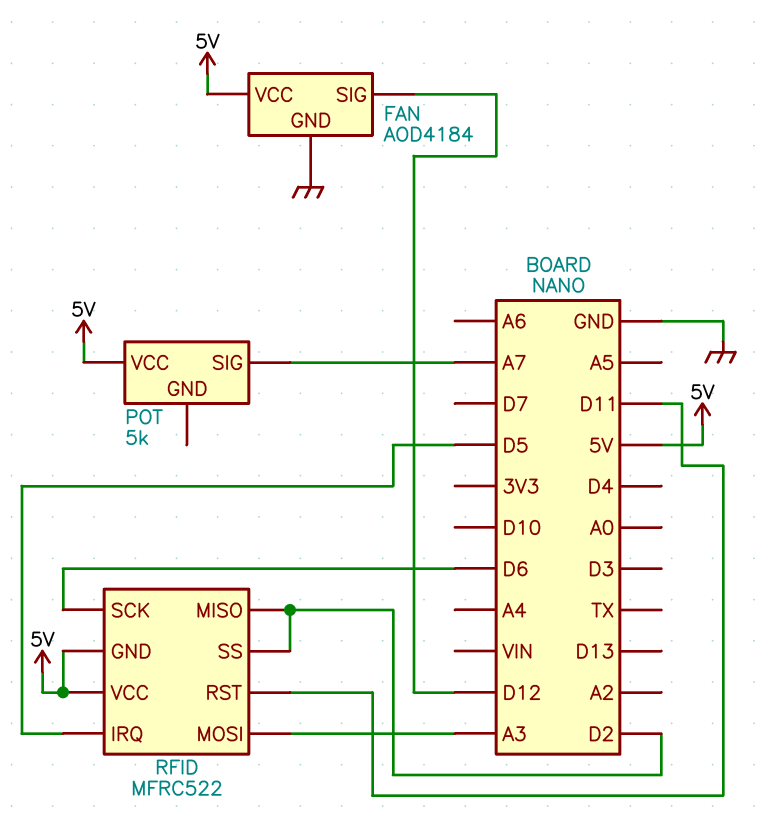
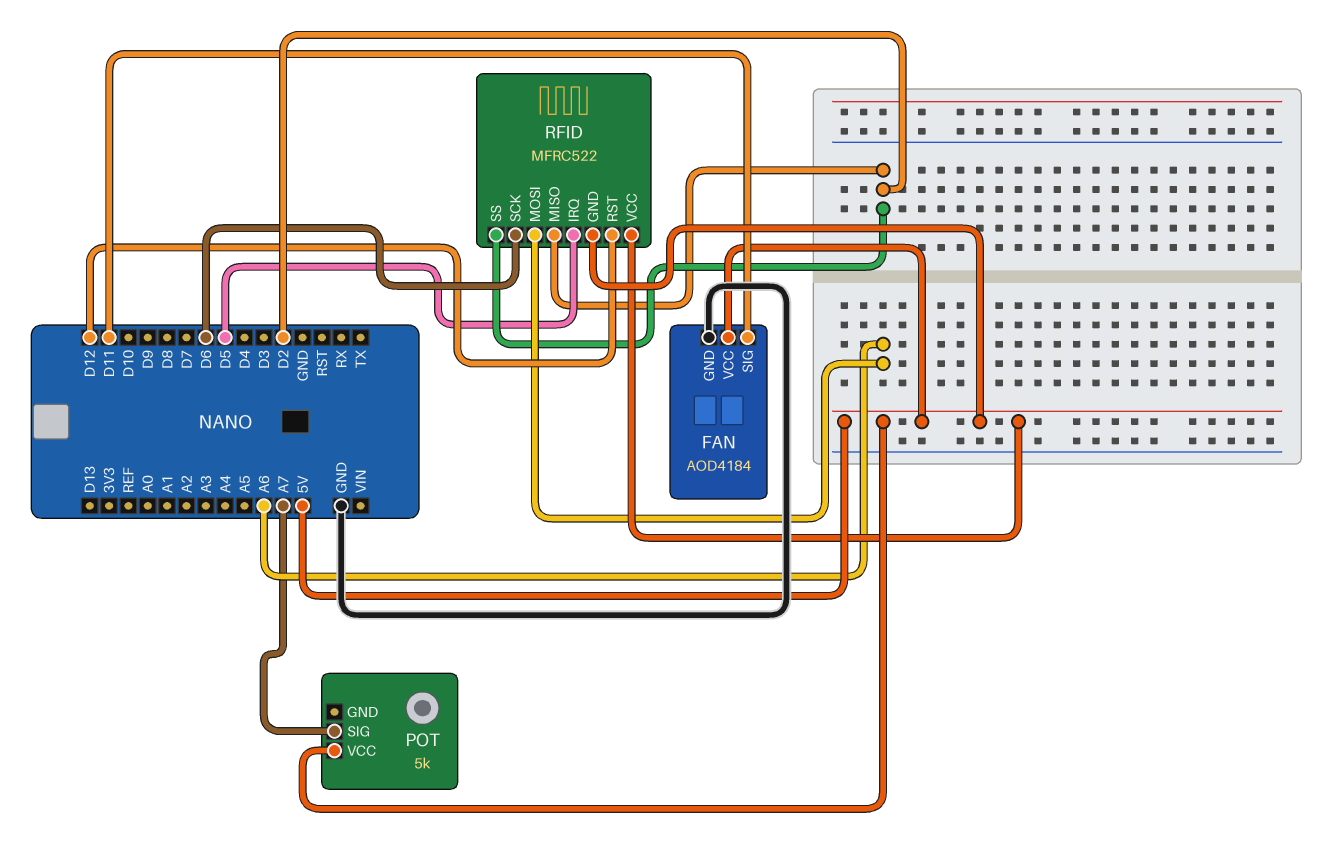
FAN pin SIG: D12 -> D11
RFID pin MOSI: A3 -> A6
RFID pin RST: D11 -> D12

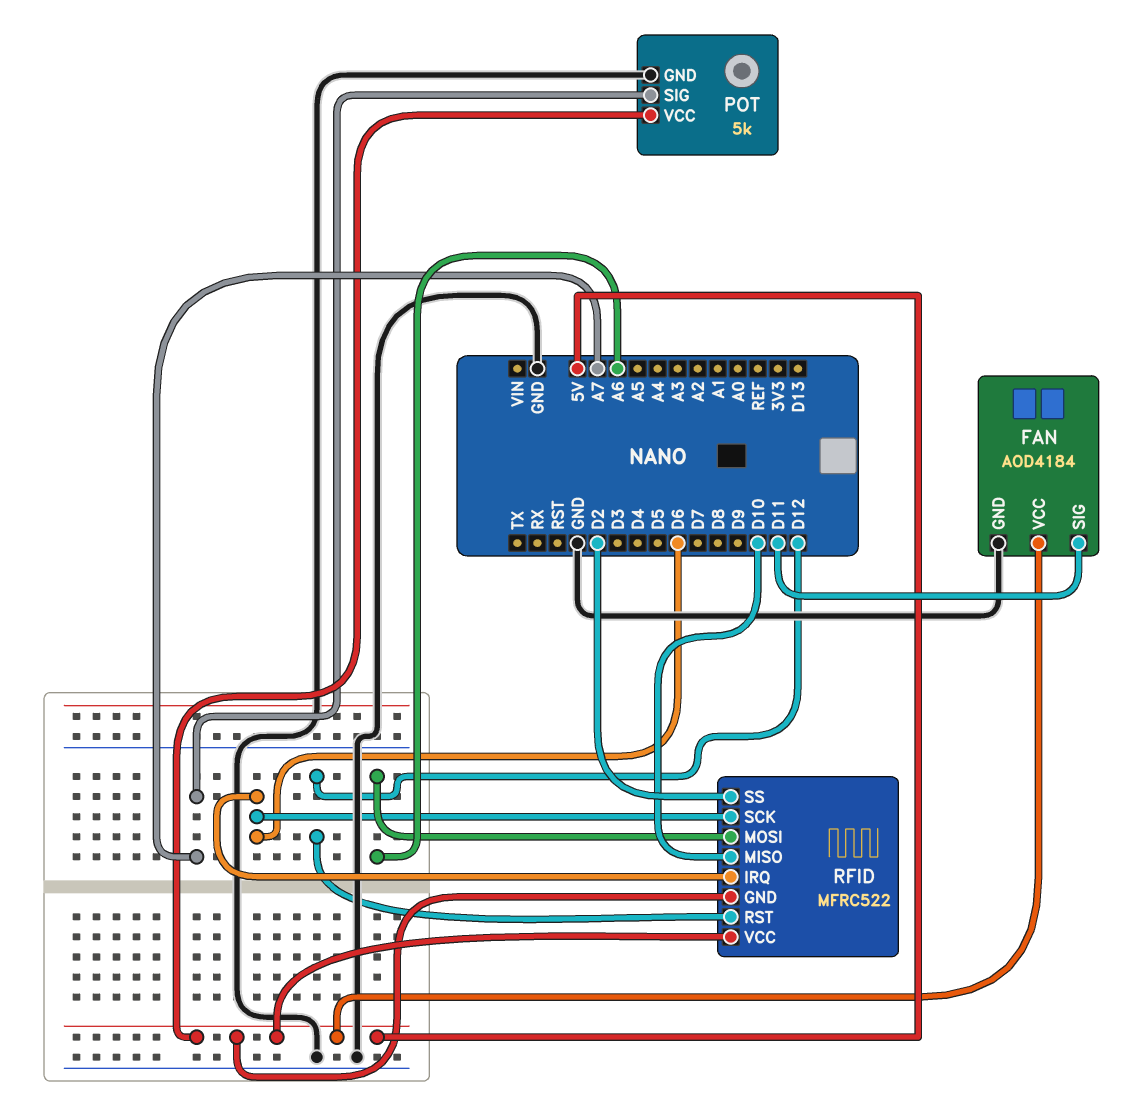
POT pin GND: none -> GND
RFID pin IRQ: D5 -> D6
RFID pin MISO: D2 -> D10

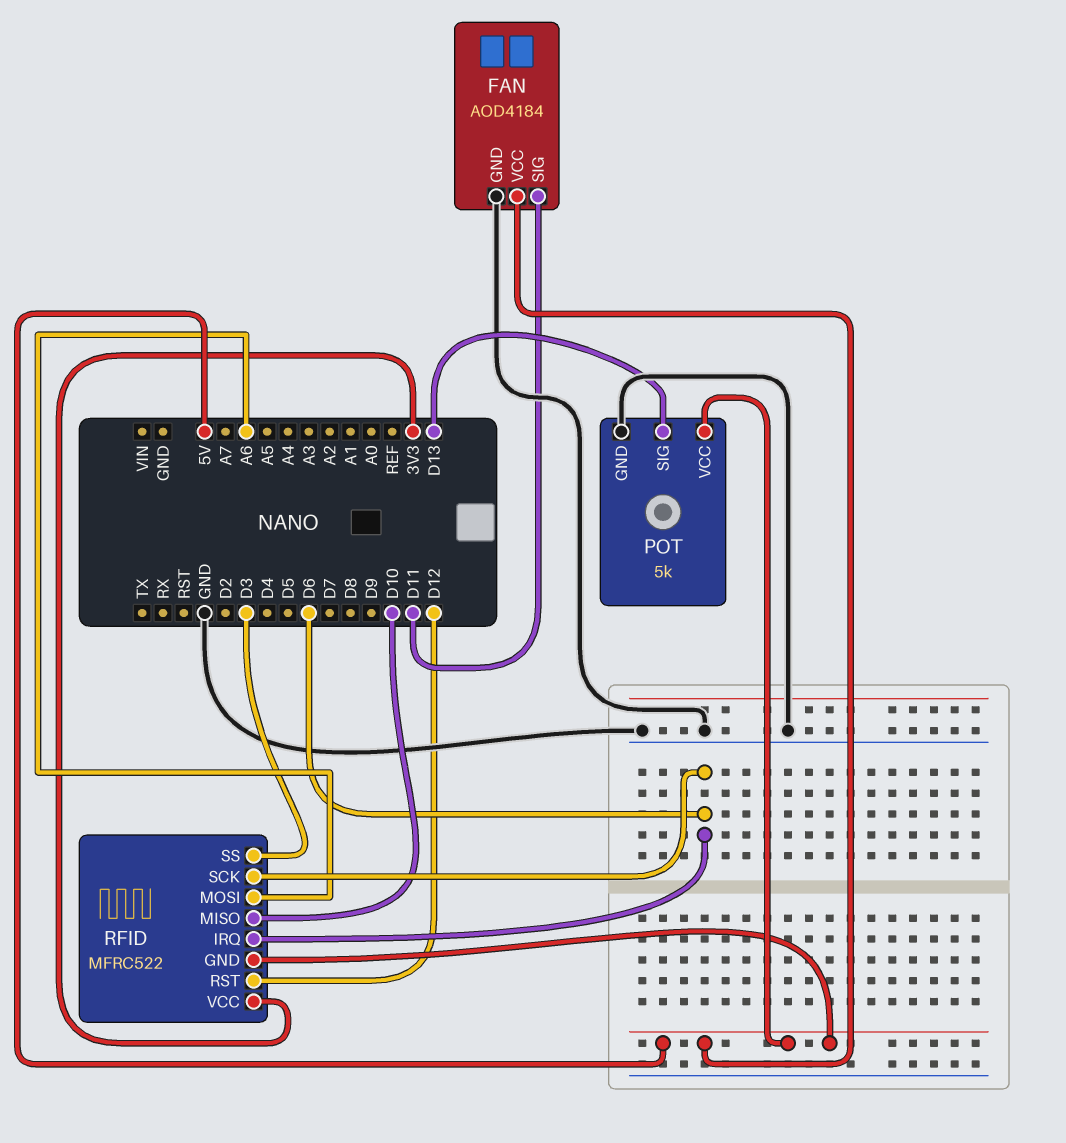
POT pin SIG: A7 -> D13
RFID pin SS: D2 -> D3
RFID pin VCC: 5V -> 3V3

